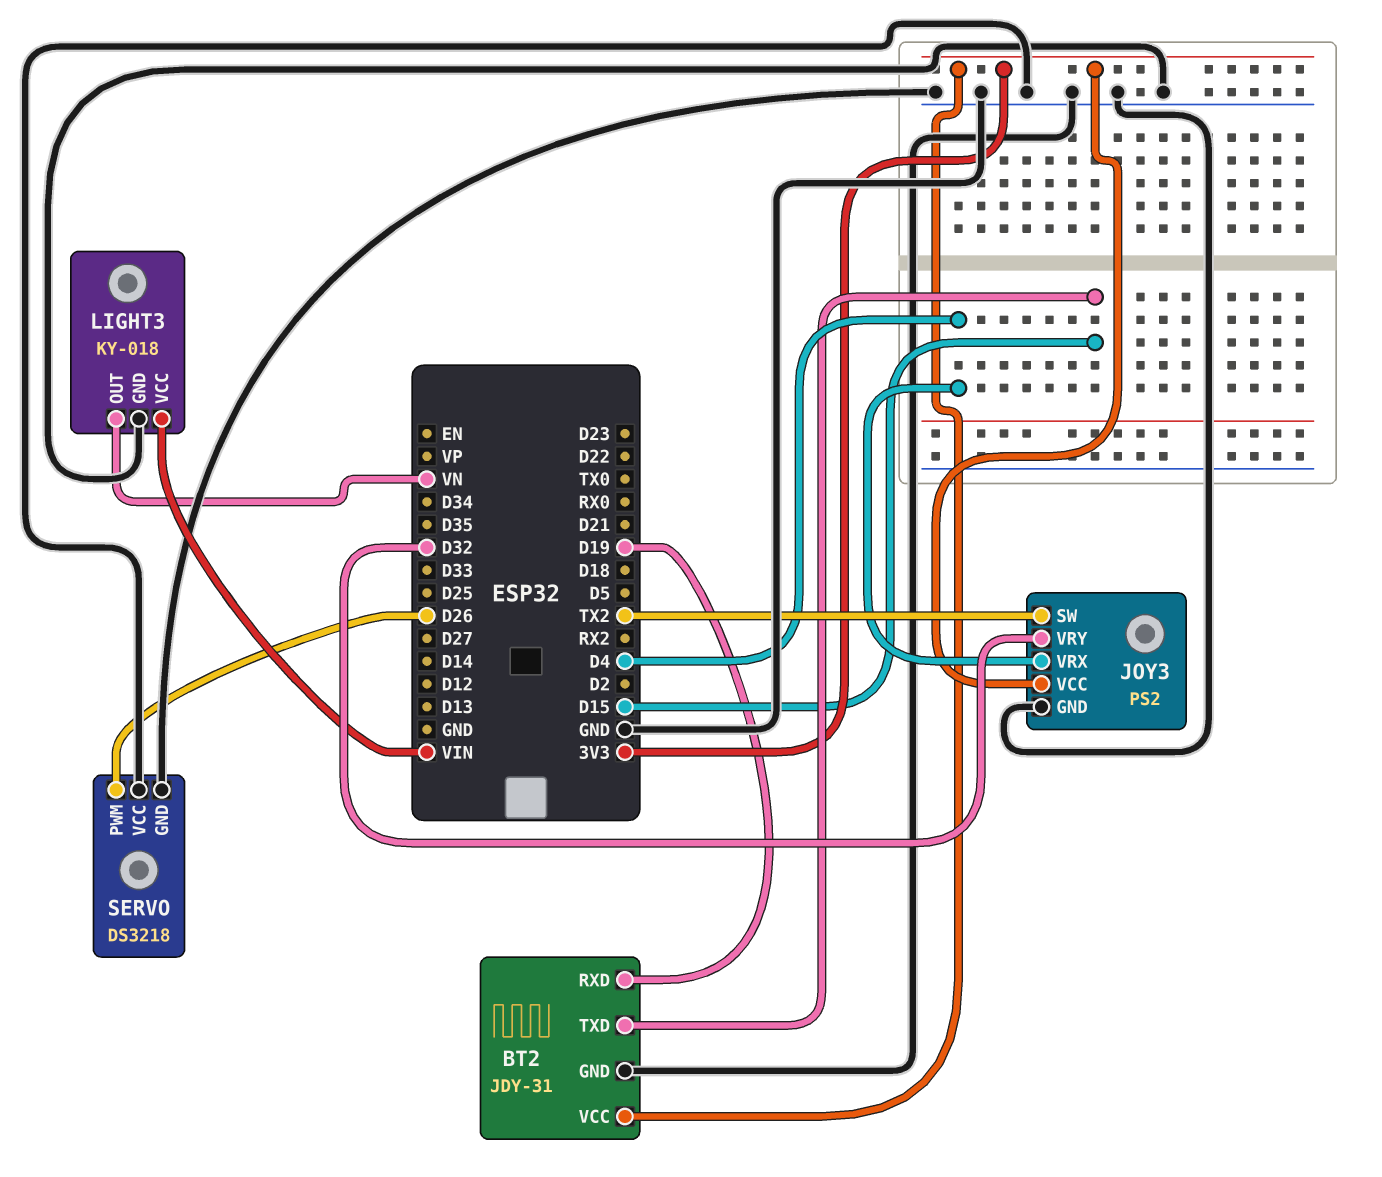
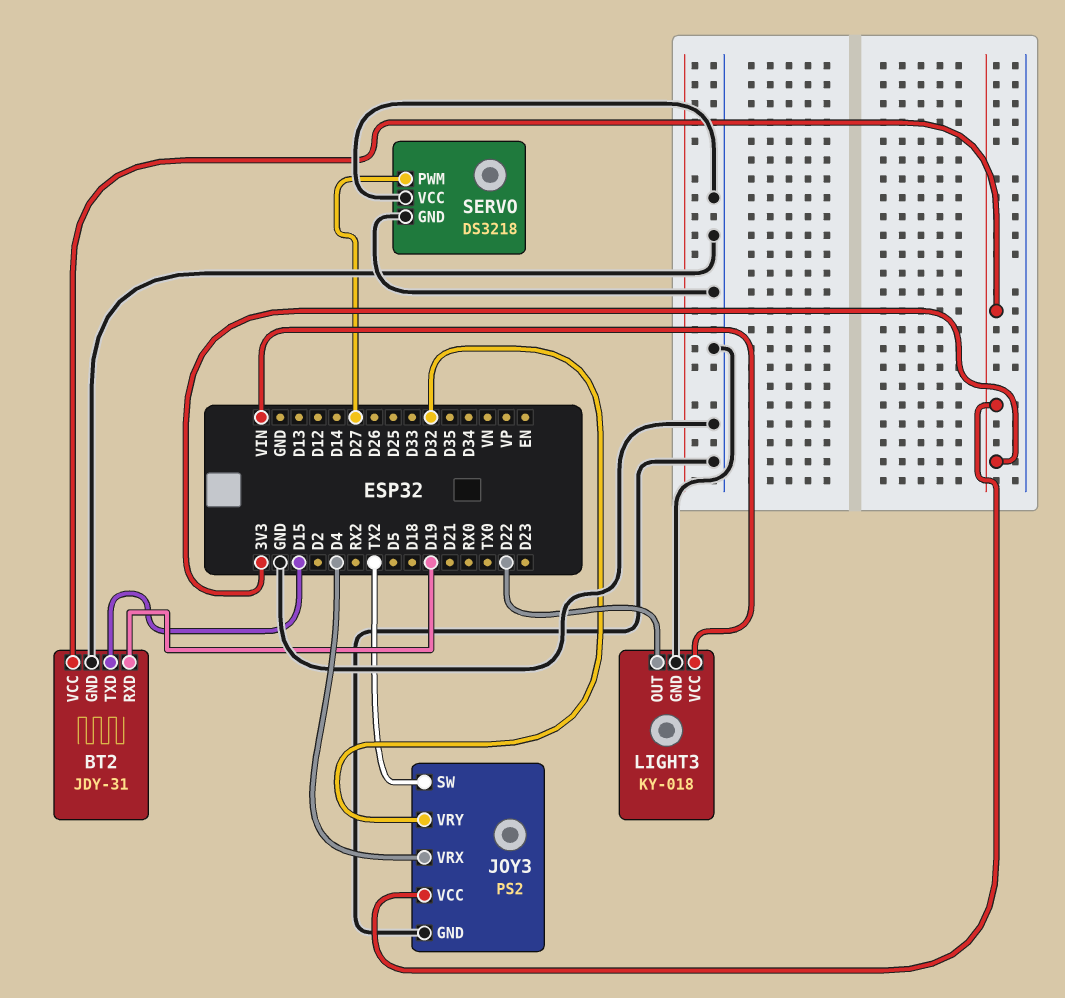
LIGHT3 pin OUT: VN -> D22
SERVO pin PWM: D26 -> D27

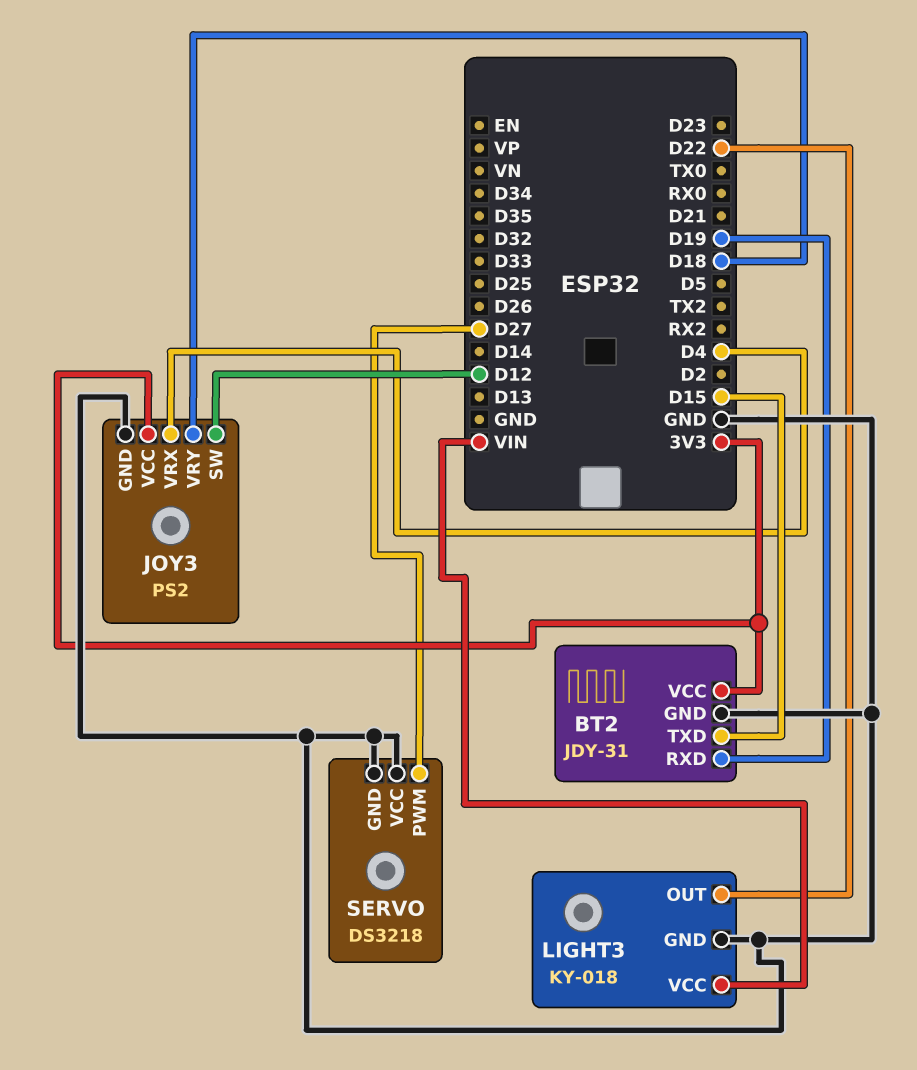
JOY3 pin SW: TX2 -> D12
JOY3 pin VRY: D32 -> D18

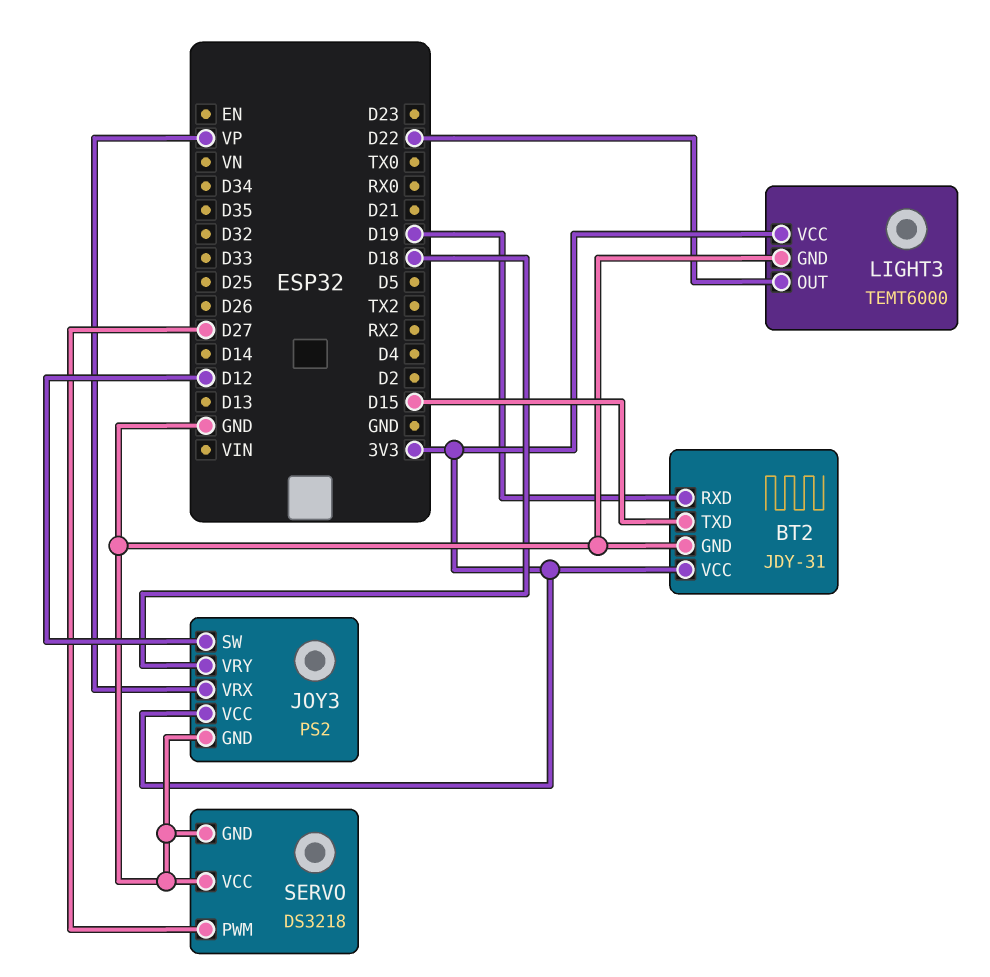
JOY3 pin VRX: D4 -> VP
LIGHT3: KY-018 -> TEMT6000
LIGHT3 pin VCC: VIN -> 3V3

